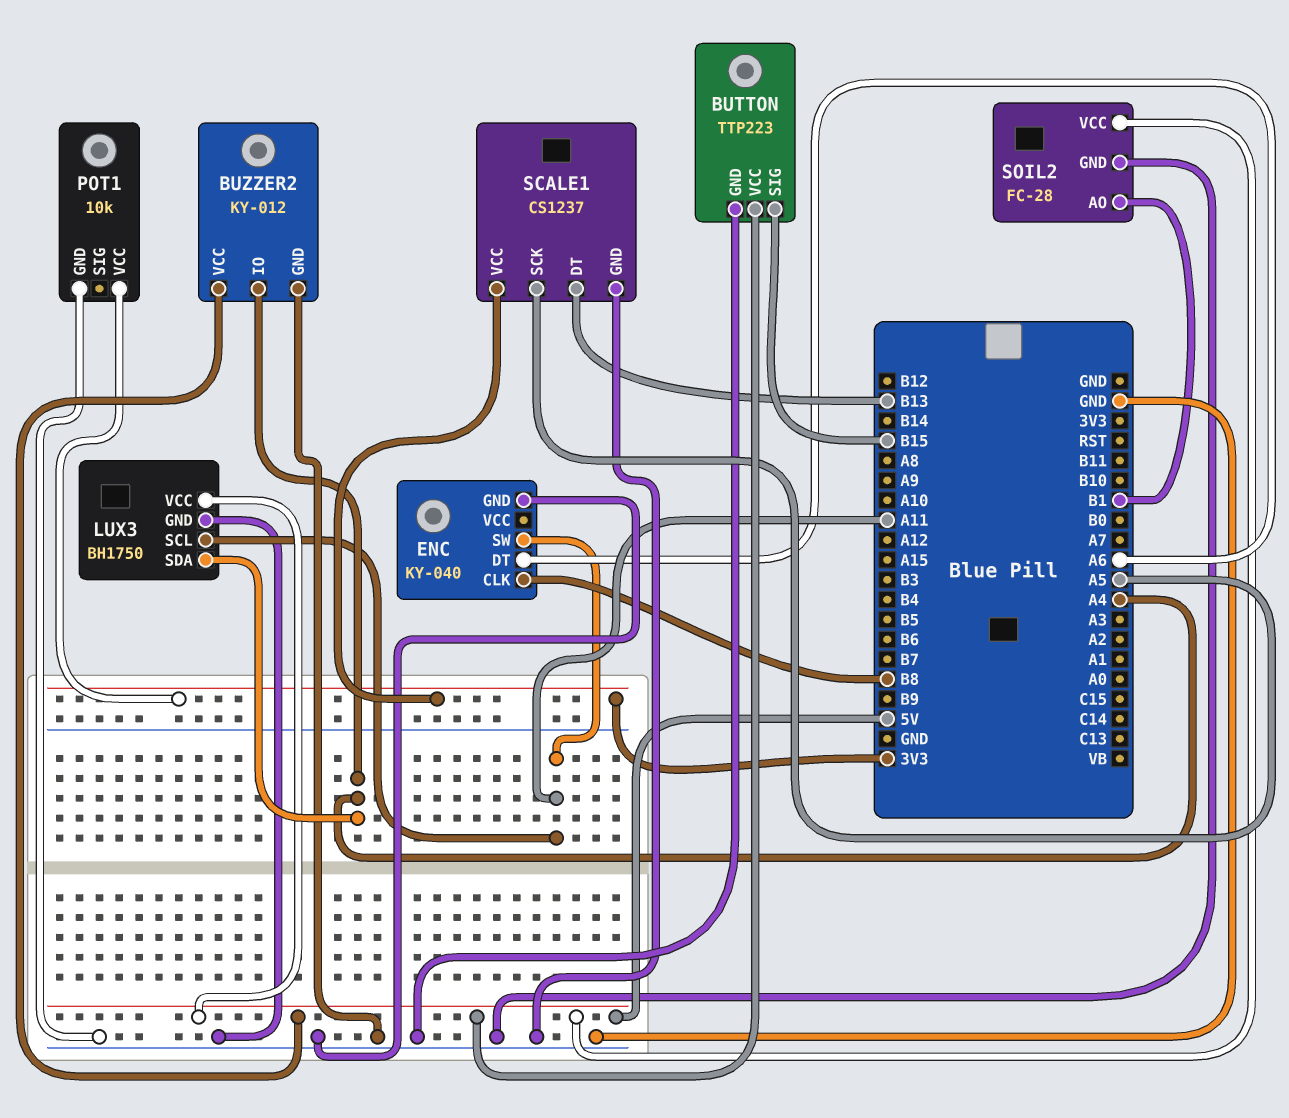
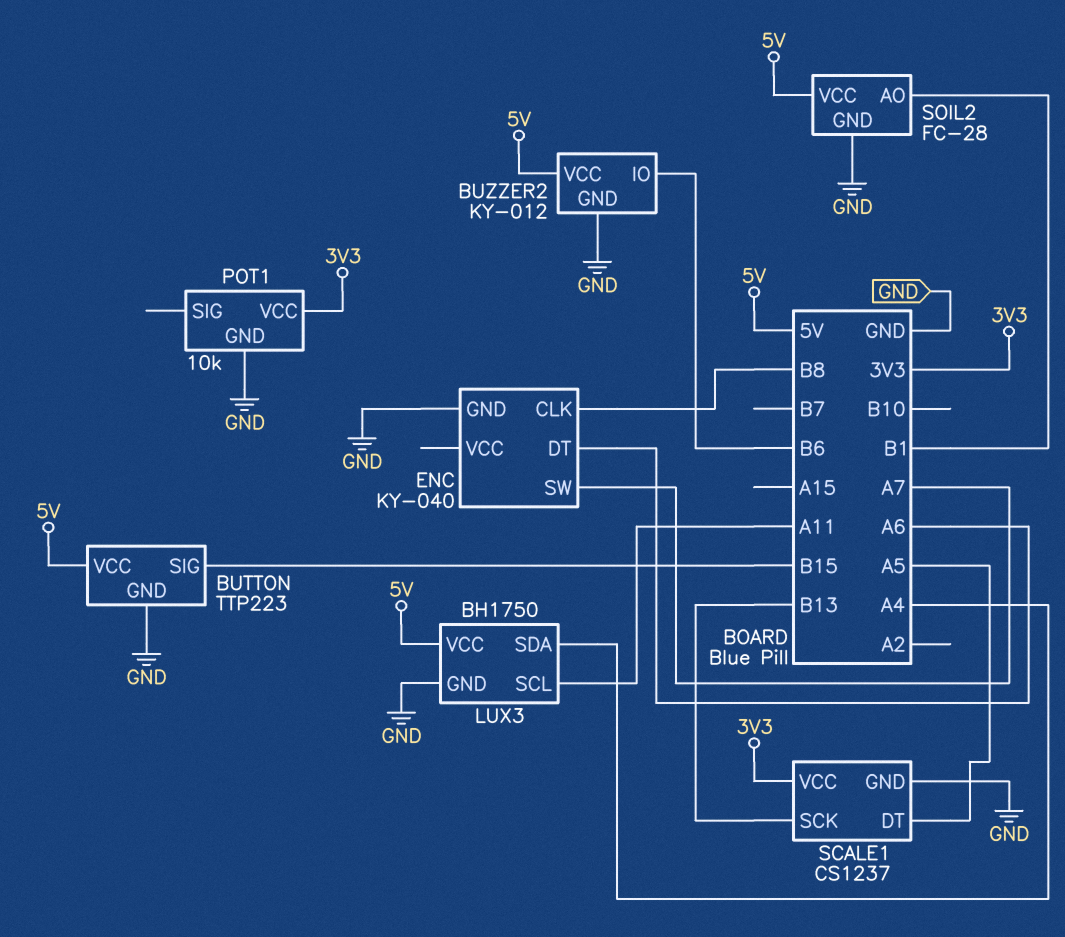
BUZZER2 pin IO: A4 -> B6
ENC pin SW: A11 -> A7
SCALE1 pin DT: B13 -> A5
SCALE1 pin SCK: A5 -> B13

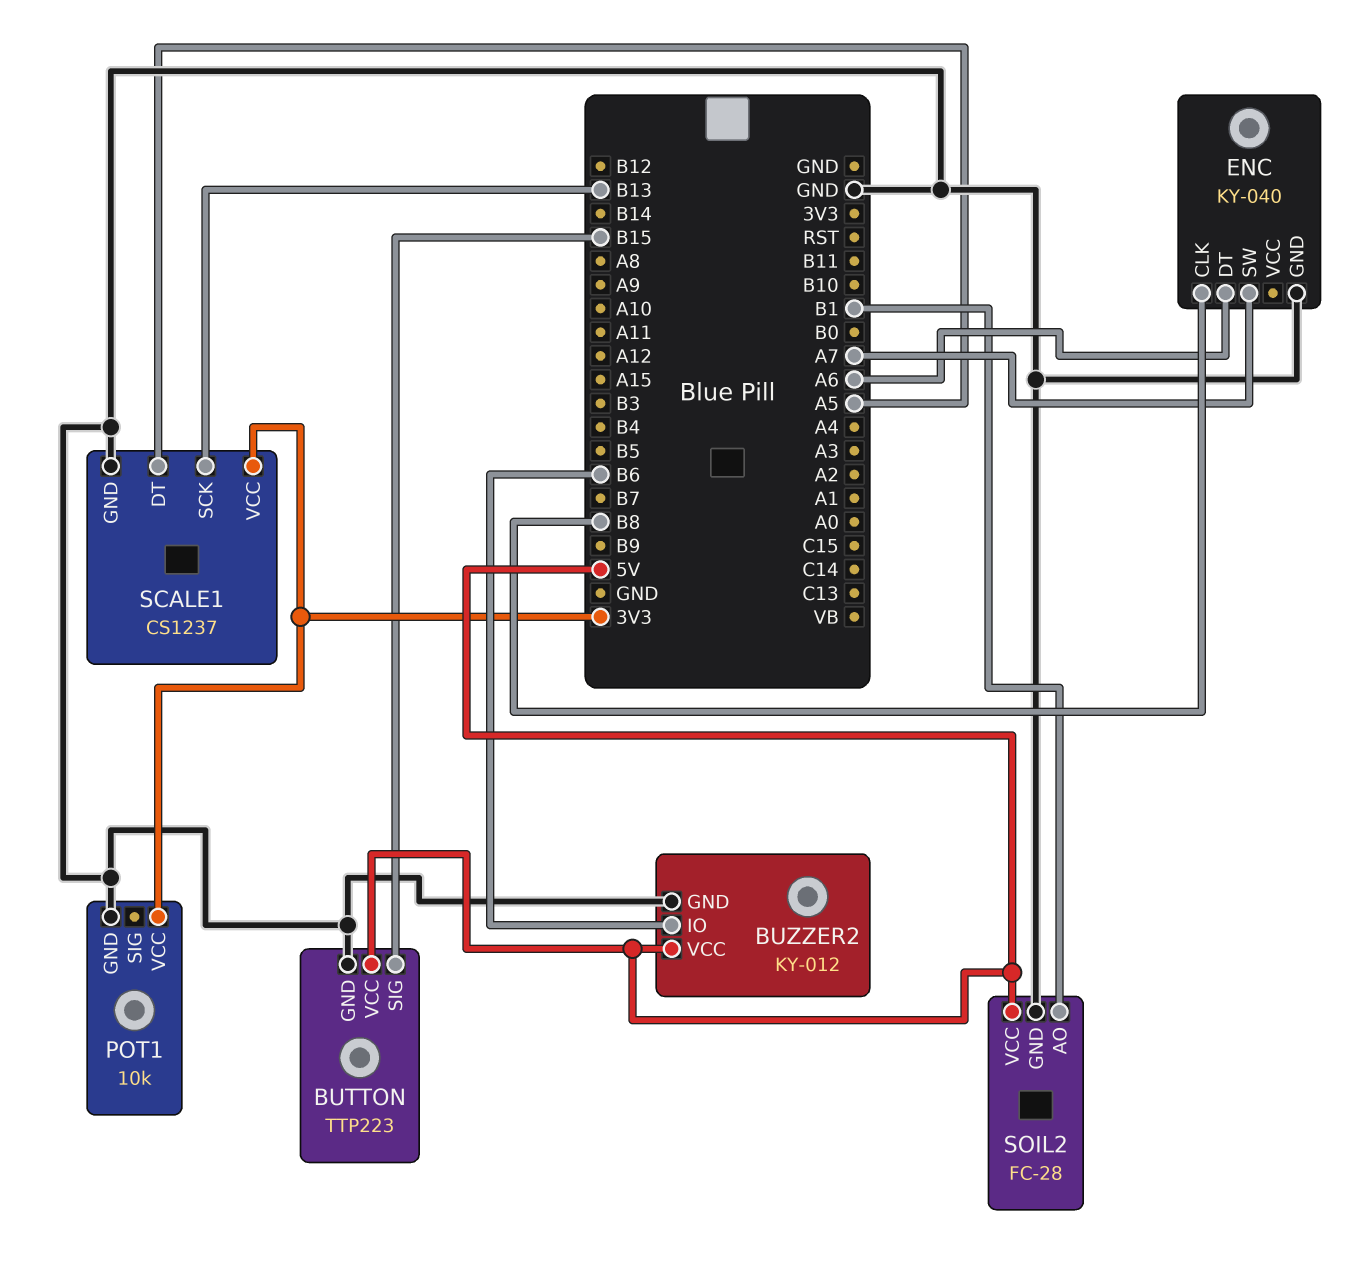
LUX3: BH1750 -> none
LUX3 pin GND: GND -> none
LUX3 pin SCL: A11 -> none
LUX3 pin SDA: A4 -> none
LUX3 pin VCC: 5V -> none

